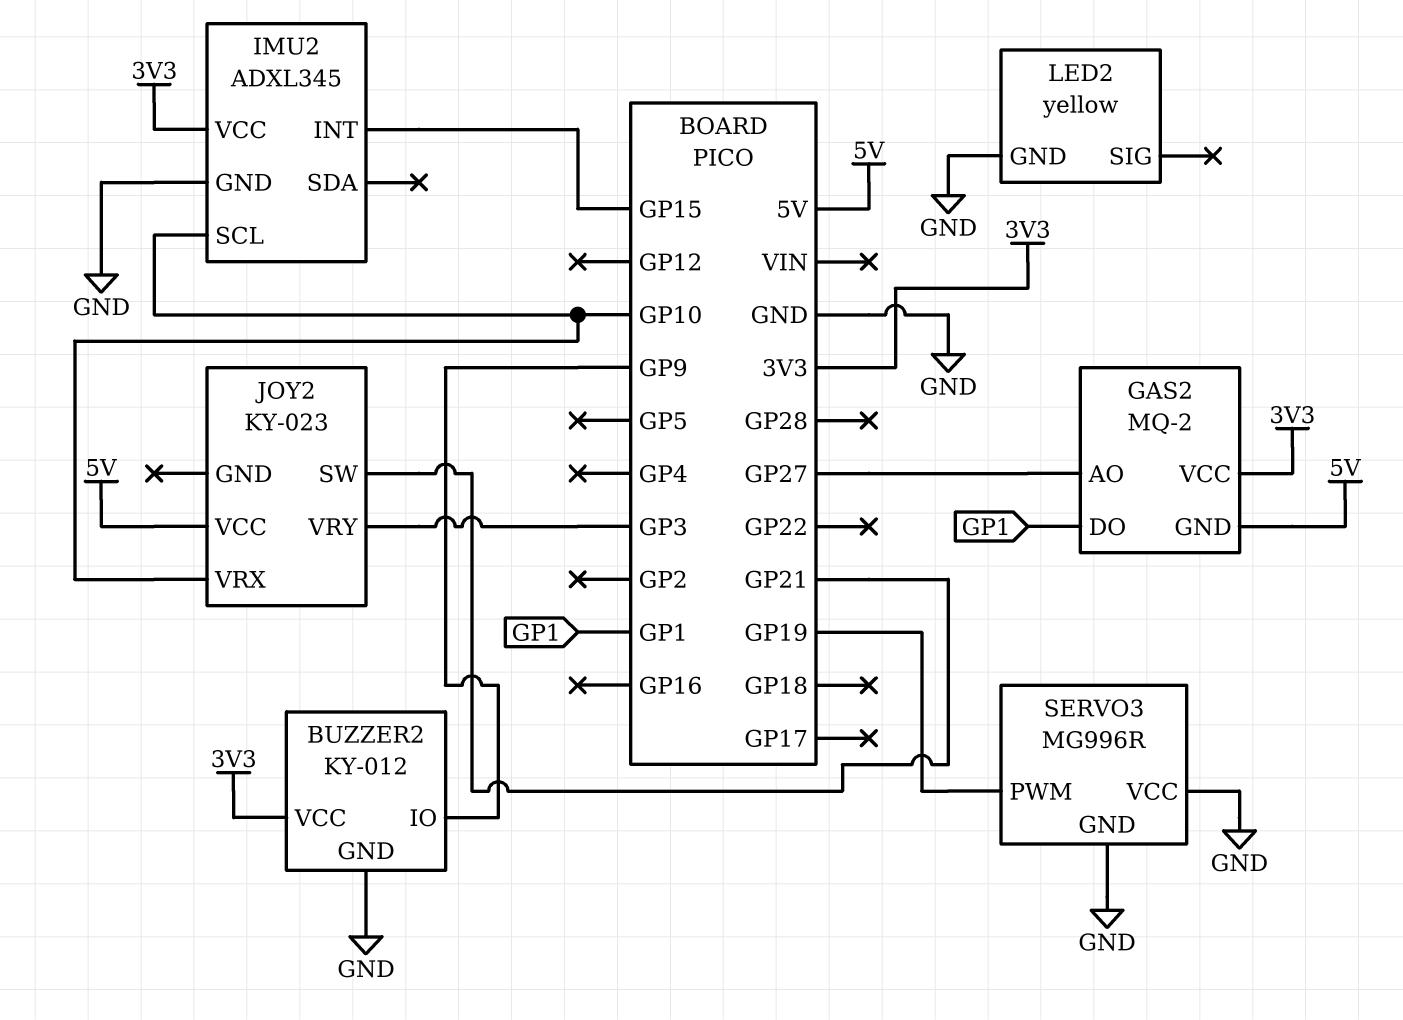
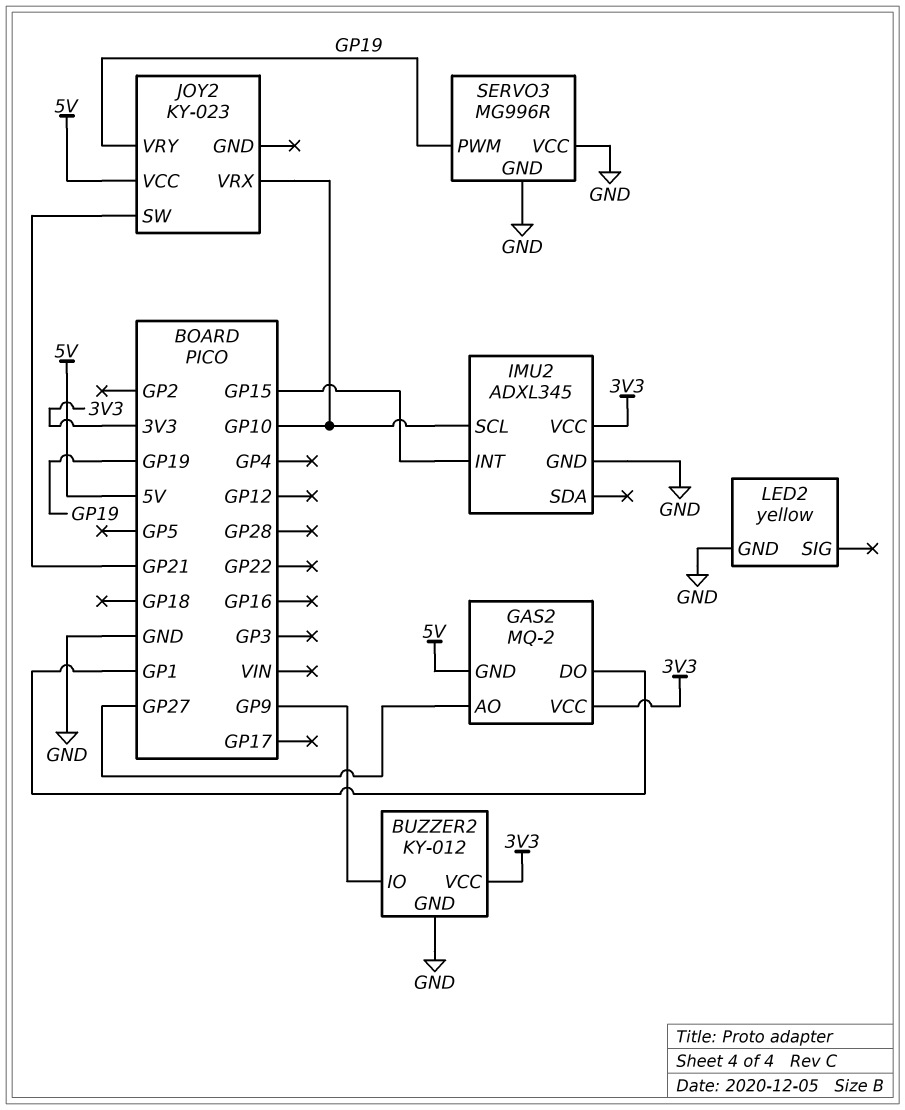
JOY2 pin VRY: GP3 -> GP19

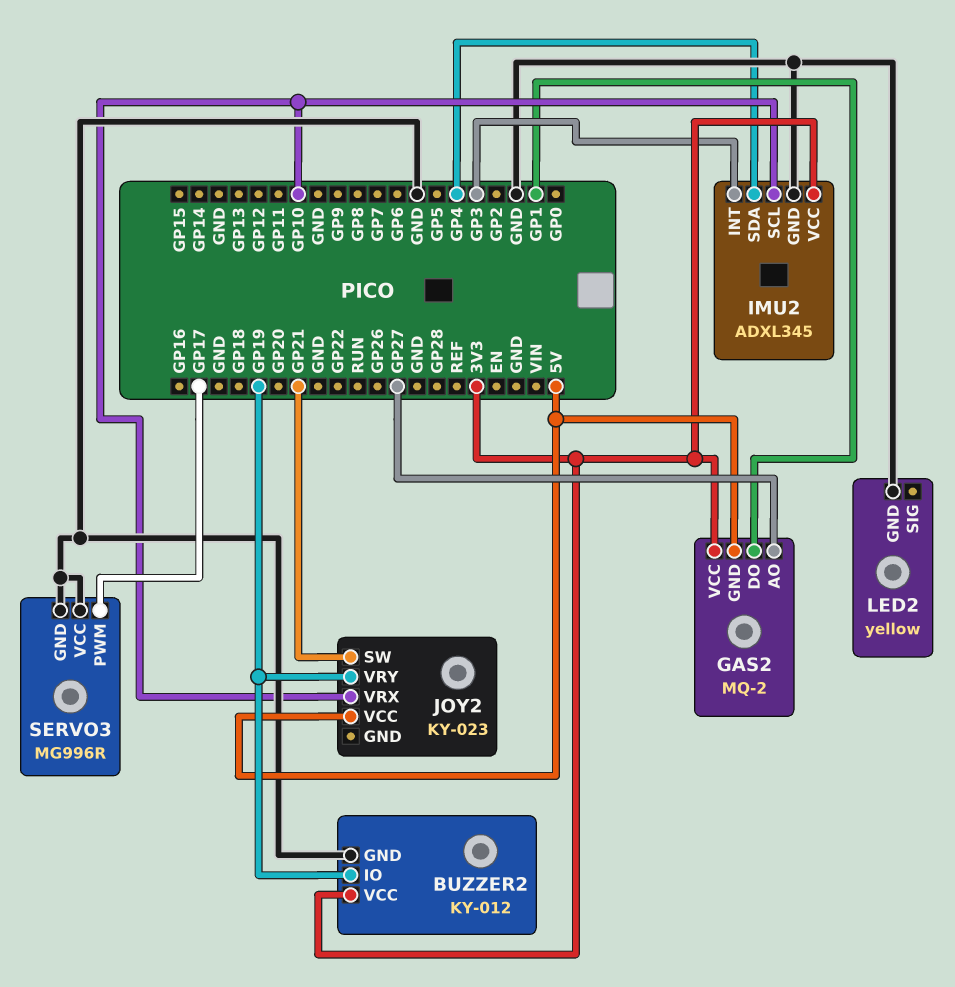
BUZZER2 pin IO: GP9 -> GP19
IMU2 pin INT: GP15 -> GP3
IMU2 pin SDA: none -> GP4
SERVO3 pin PWM: GP19 -> GP17

